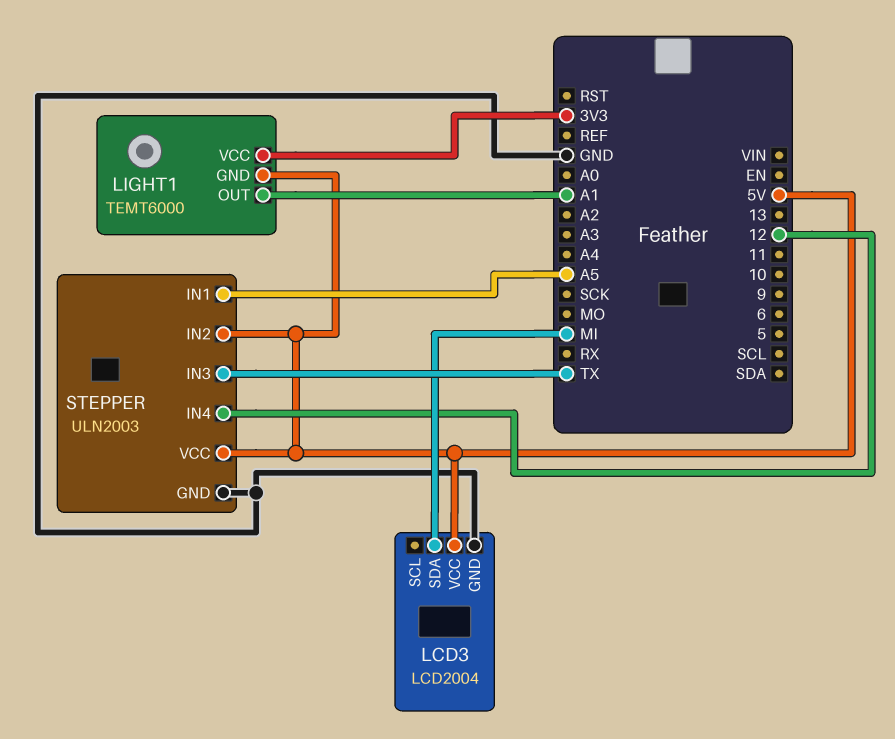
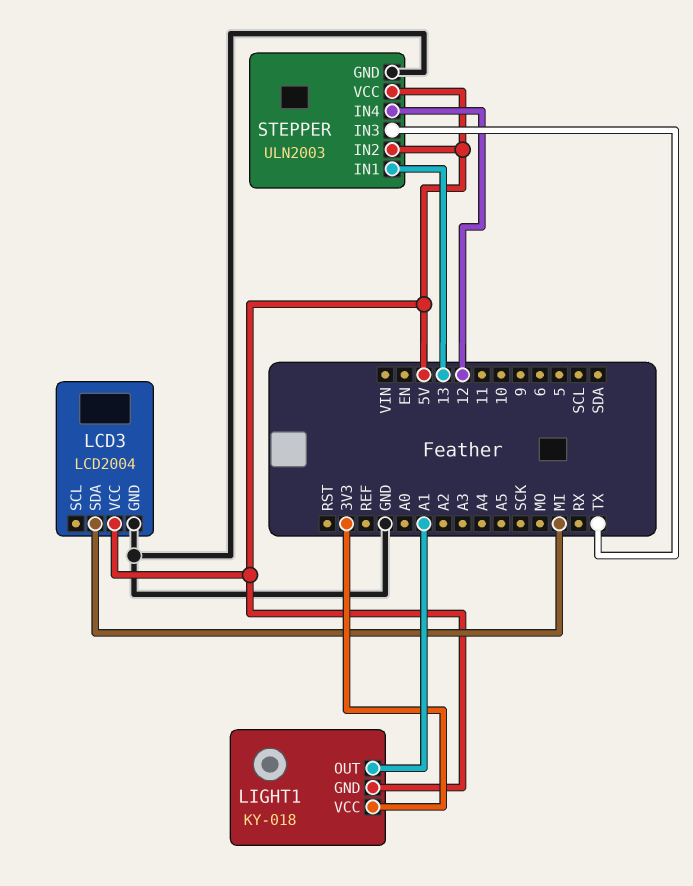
LIGHT1: TEMT6000 -> KY-018
STEPPER pin IN1: A5 -> 13

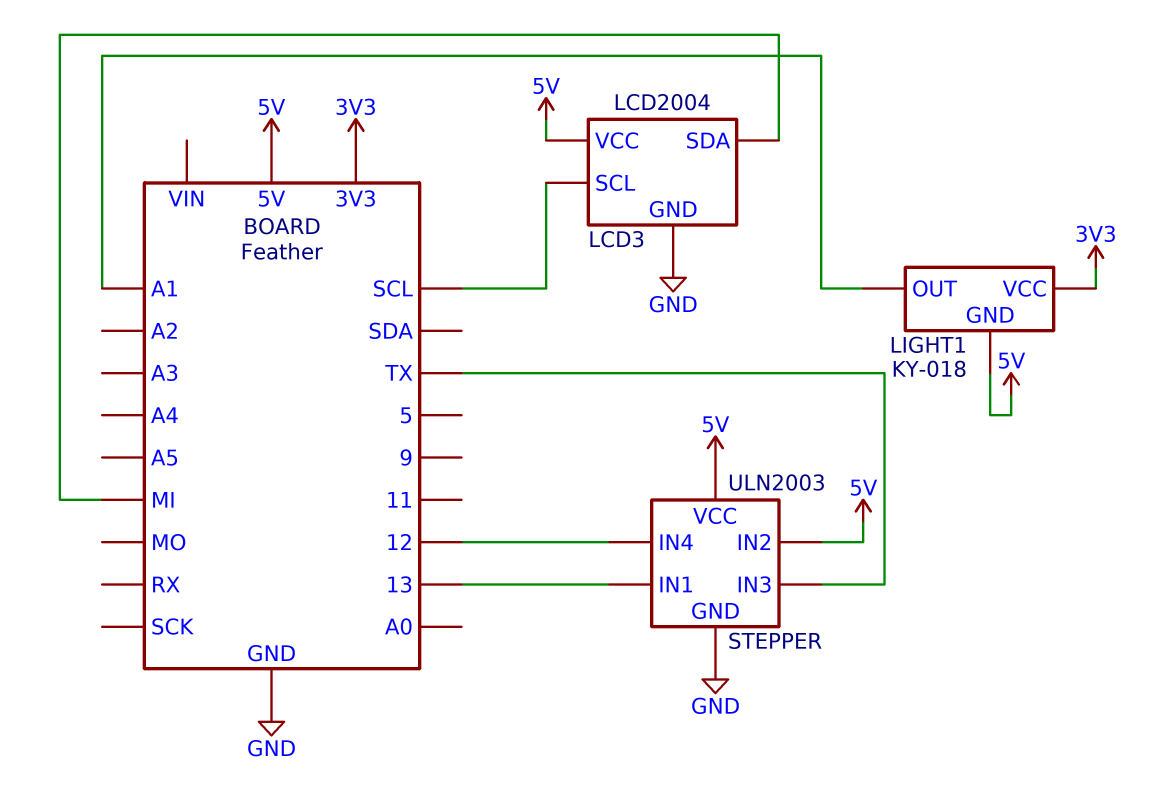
LCD3 pin SCL: none -> SCL

